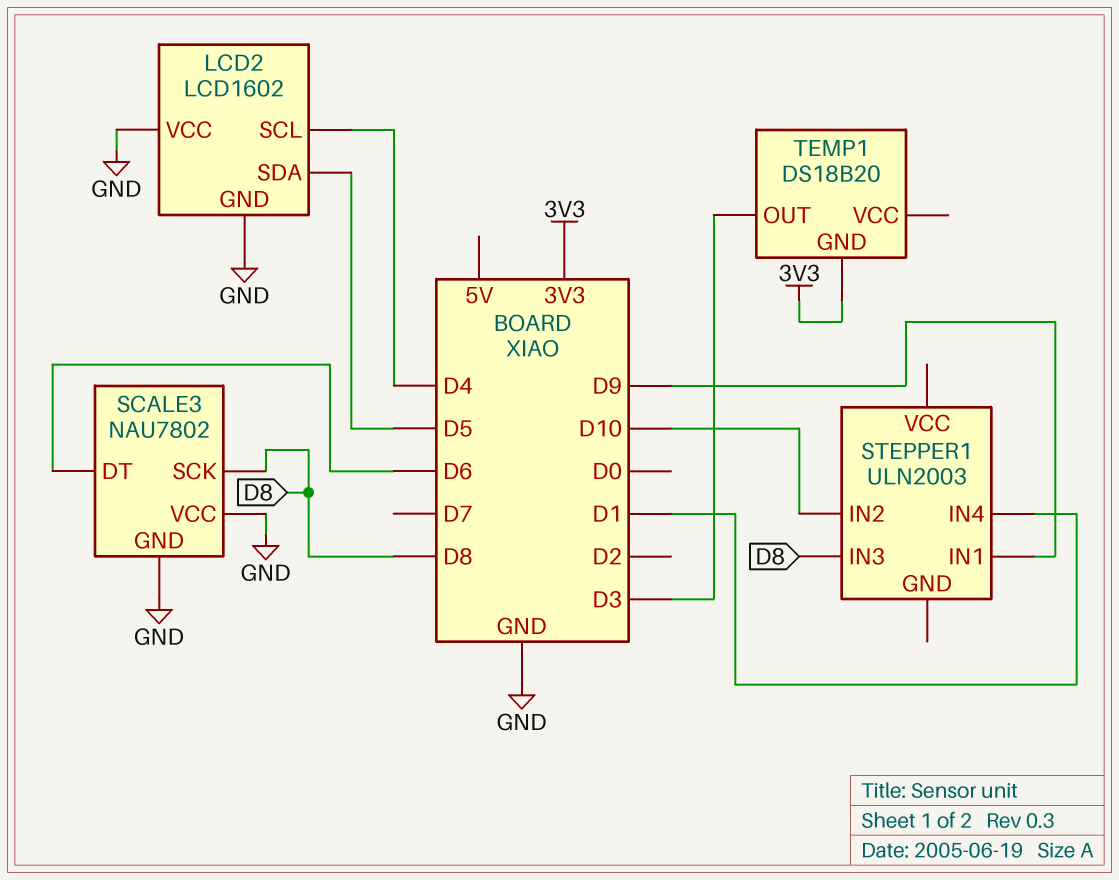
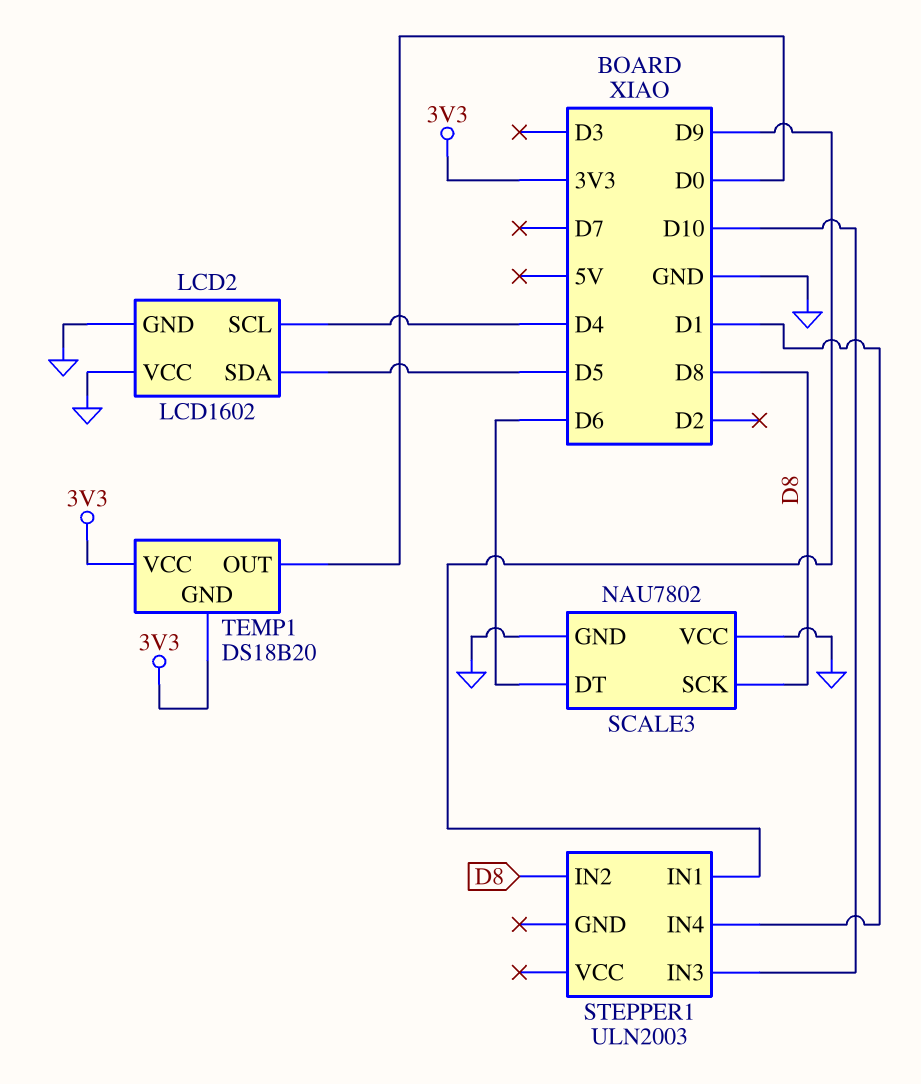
STEPPER1 pin IN2: D10 -> D8
STEPPER1 pin IN3: D8 -> D10
TEMP1 pin OUT: D3 -> D0
TEMP1 pin VCC: none -> 3V3

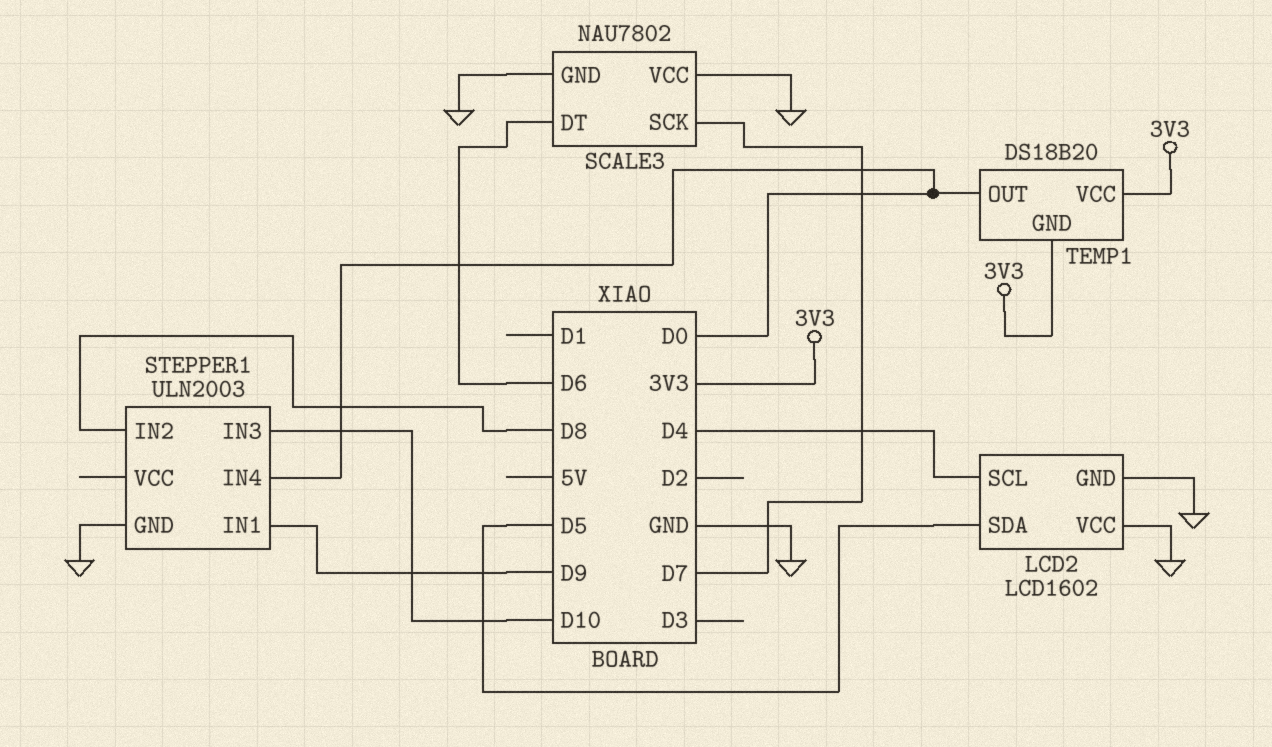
SCALE3 pin SCK: D8 -> D7
STEPPER1 pin GND: none -> GND
STEPPER1 pin IN4: D1 -> D0

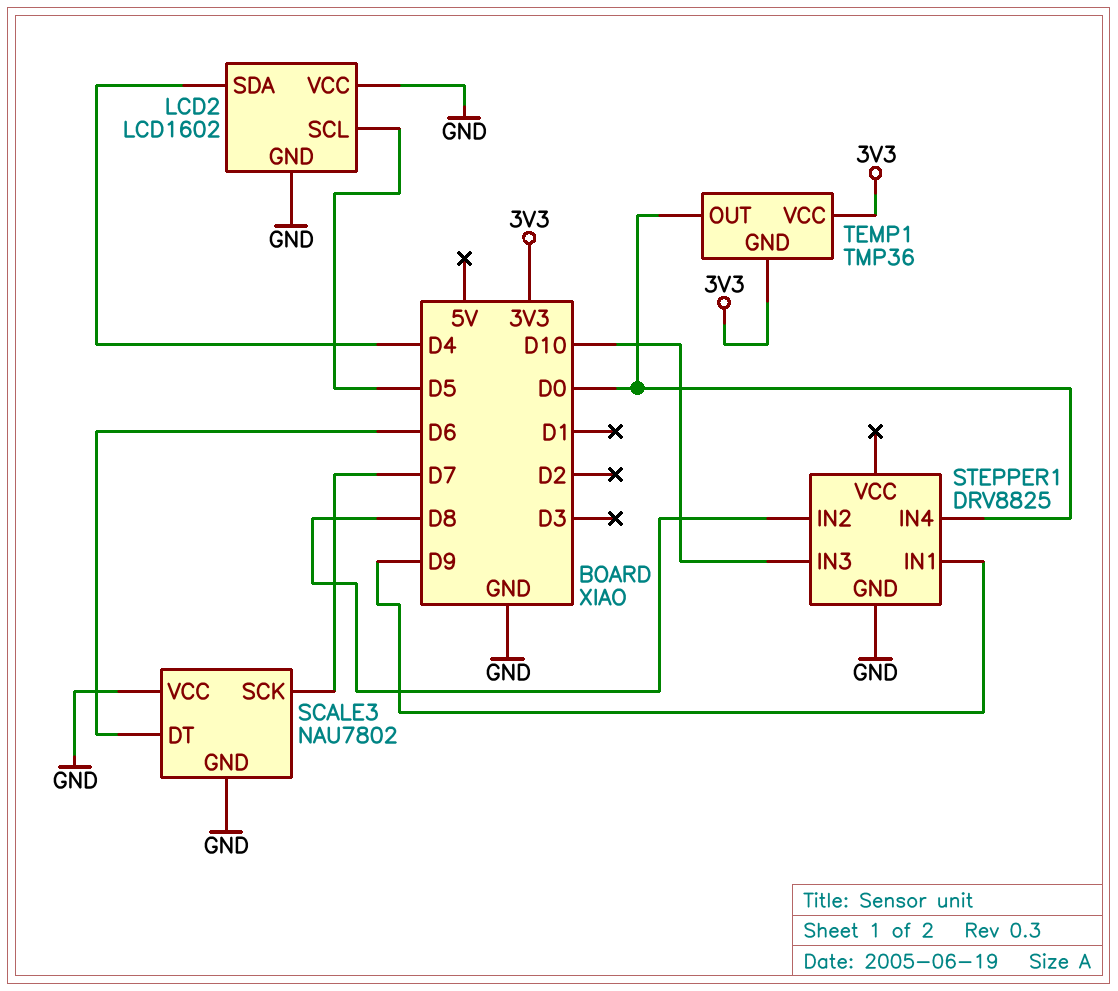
LCD2 pin SCL: D4 -> D5
LCD2 pin SDA: D5 -> D4
STEPPER1: ULN2003 -> DRV8825
TEMP1: DS18B20 -> TMP36

